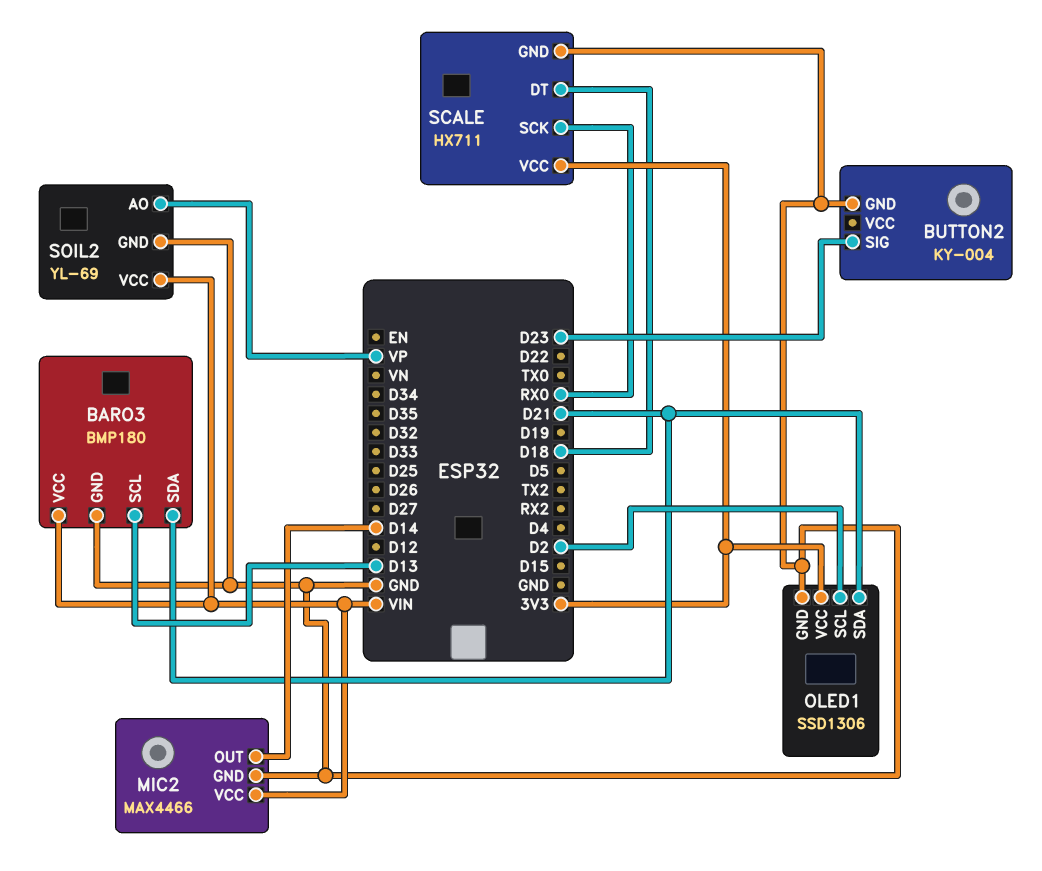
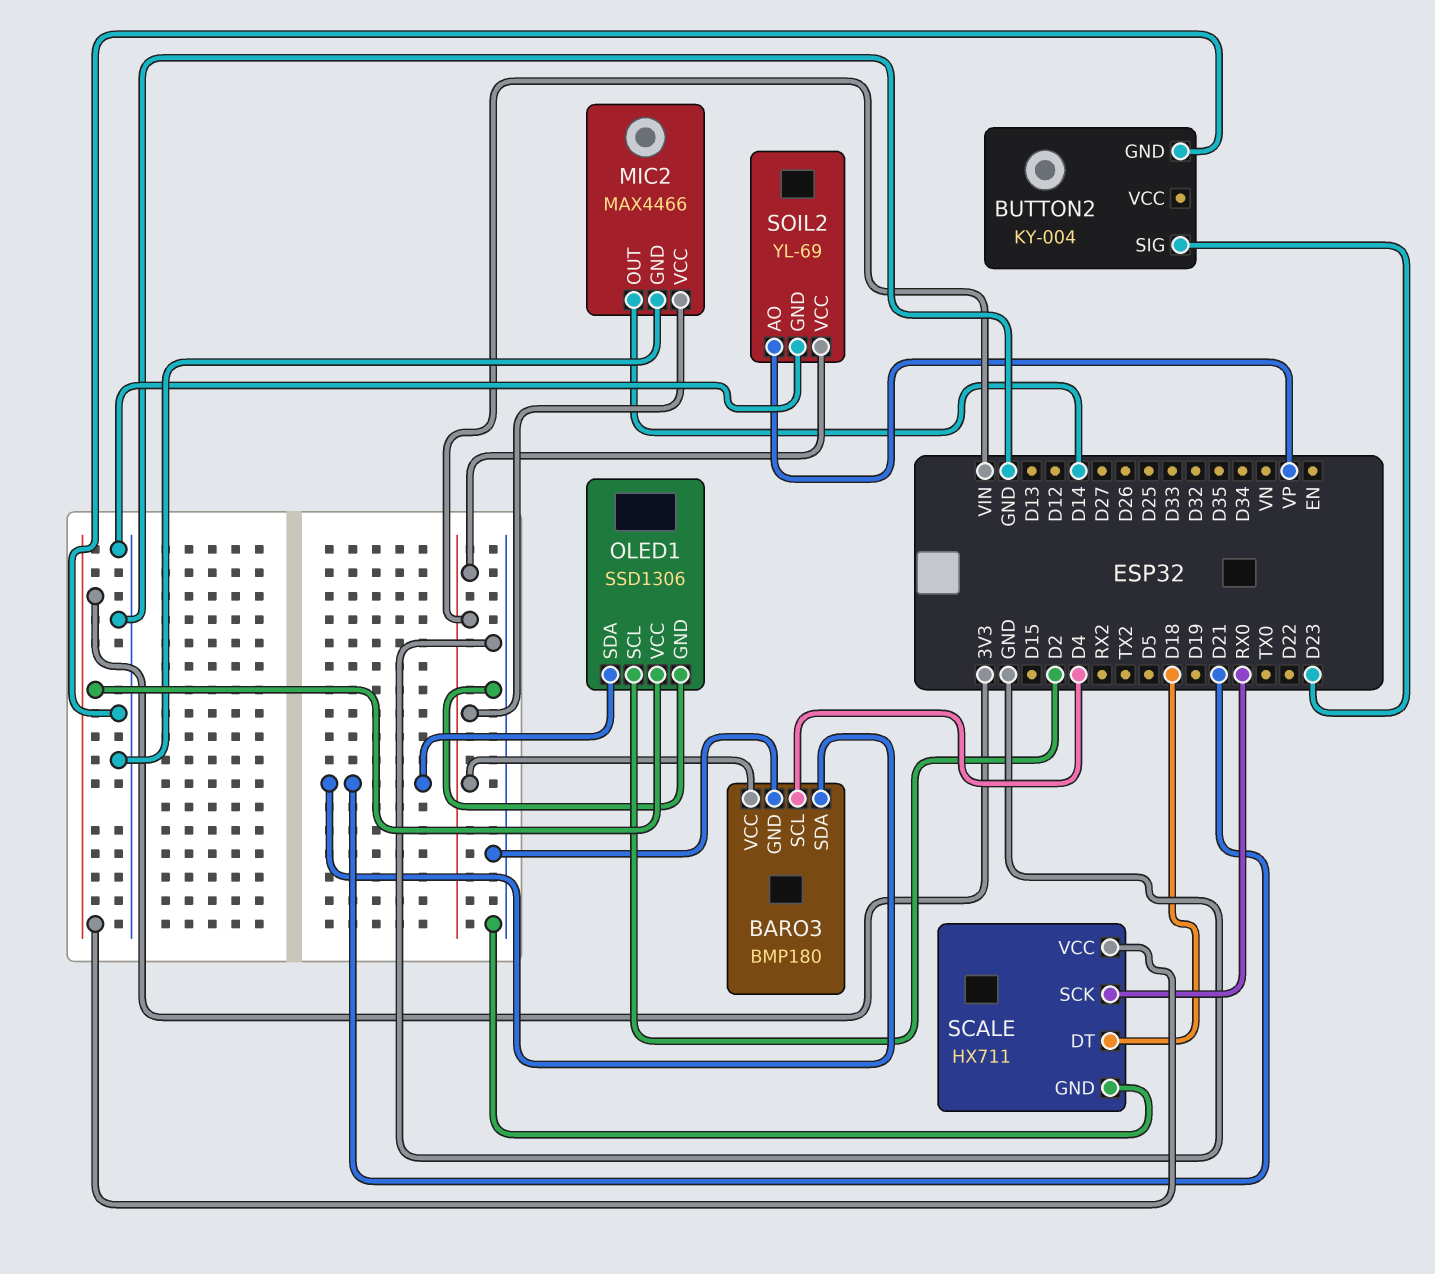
BARO3 pin SCL: D13 -> D4

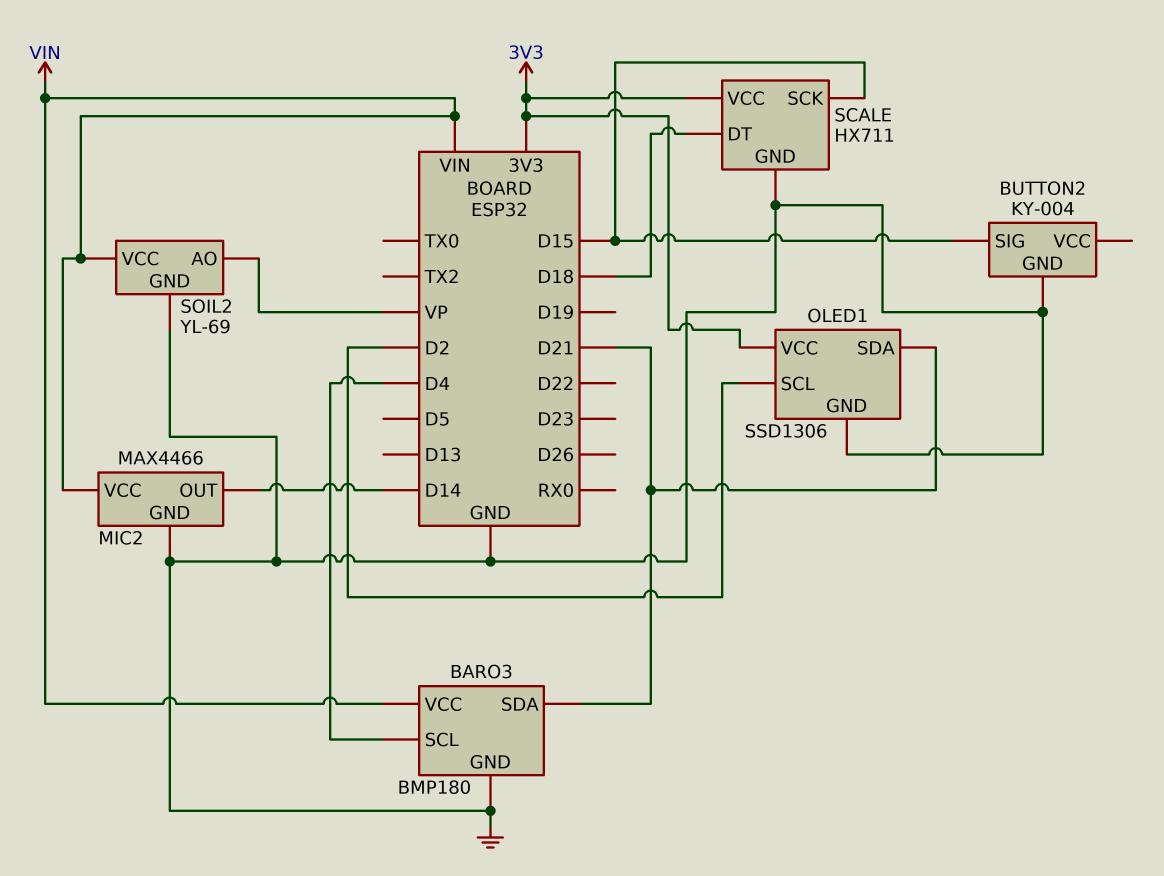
BUTTON2 pin SIG: D23 -> D15
SCALE pin SCK: RX0 -> D15

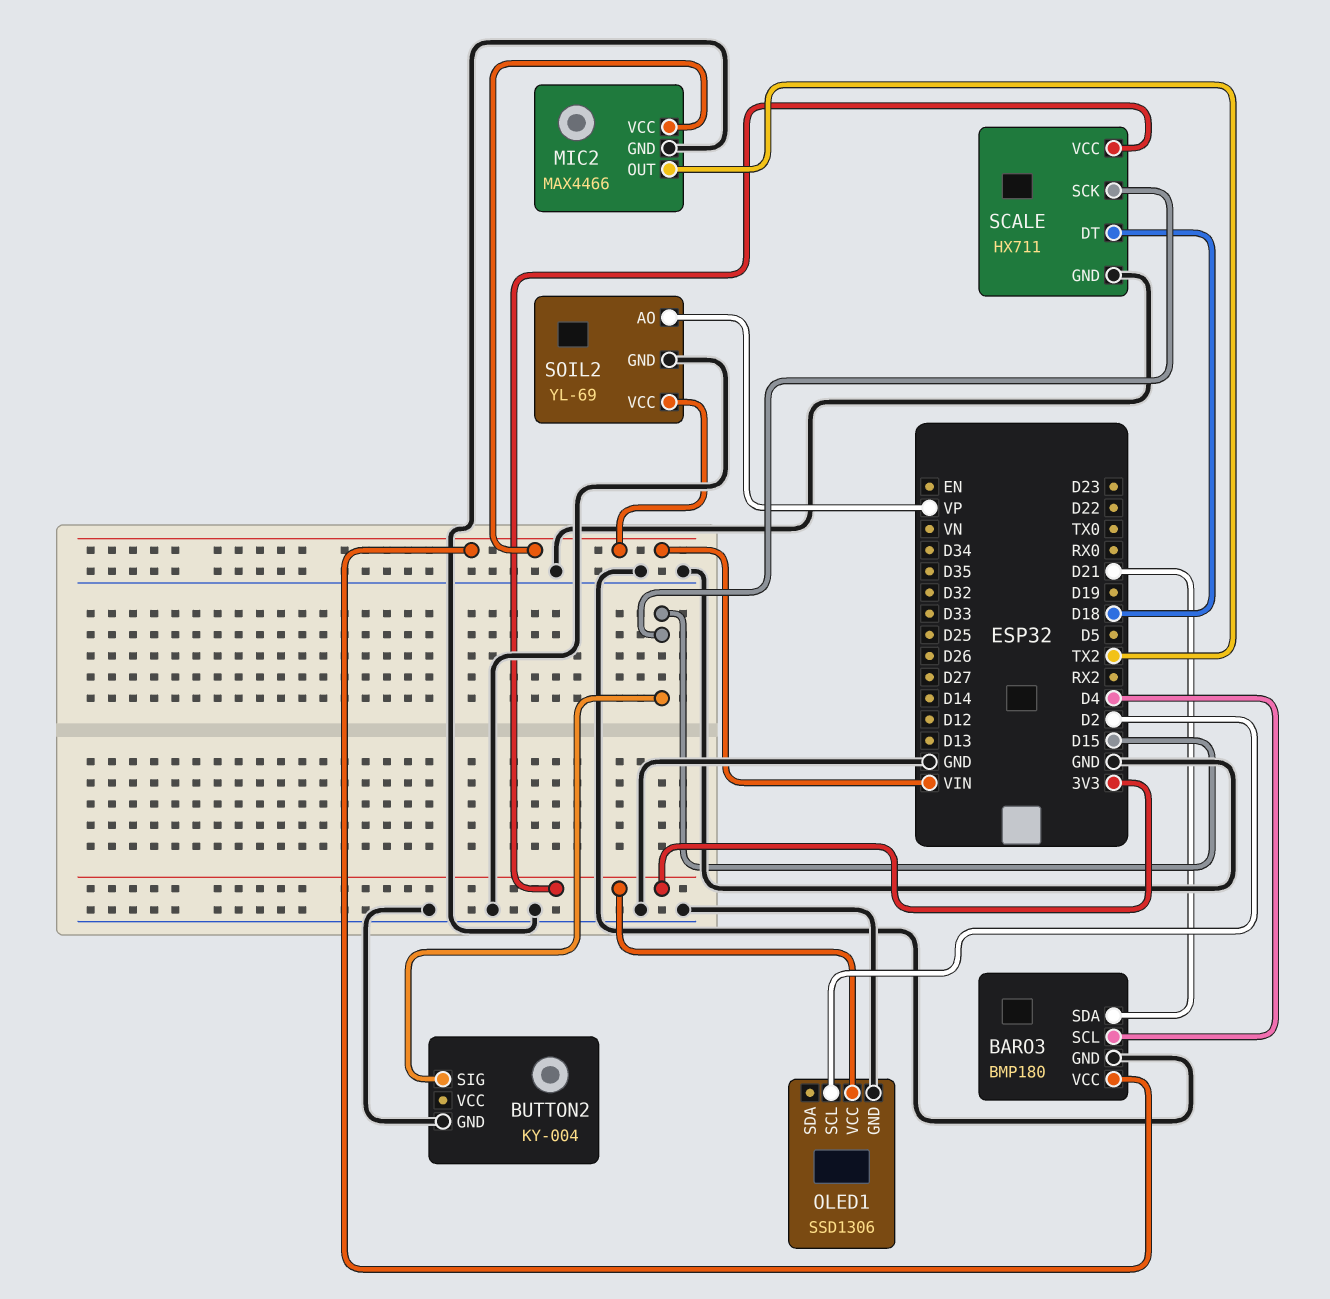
MIC2 pin OUT: D14 -> TX2
OLED1 pin SDA: D21 -> none

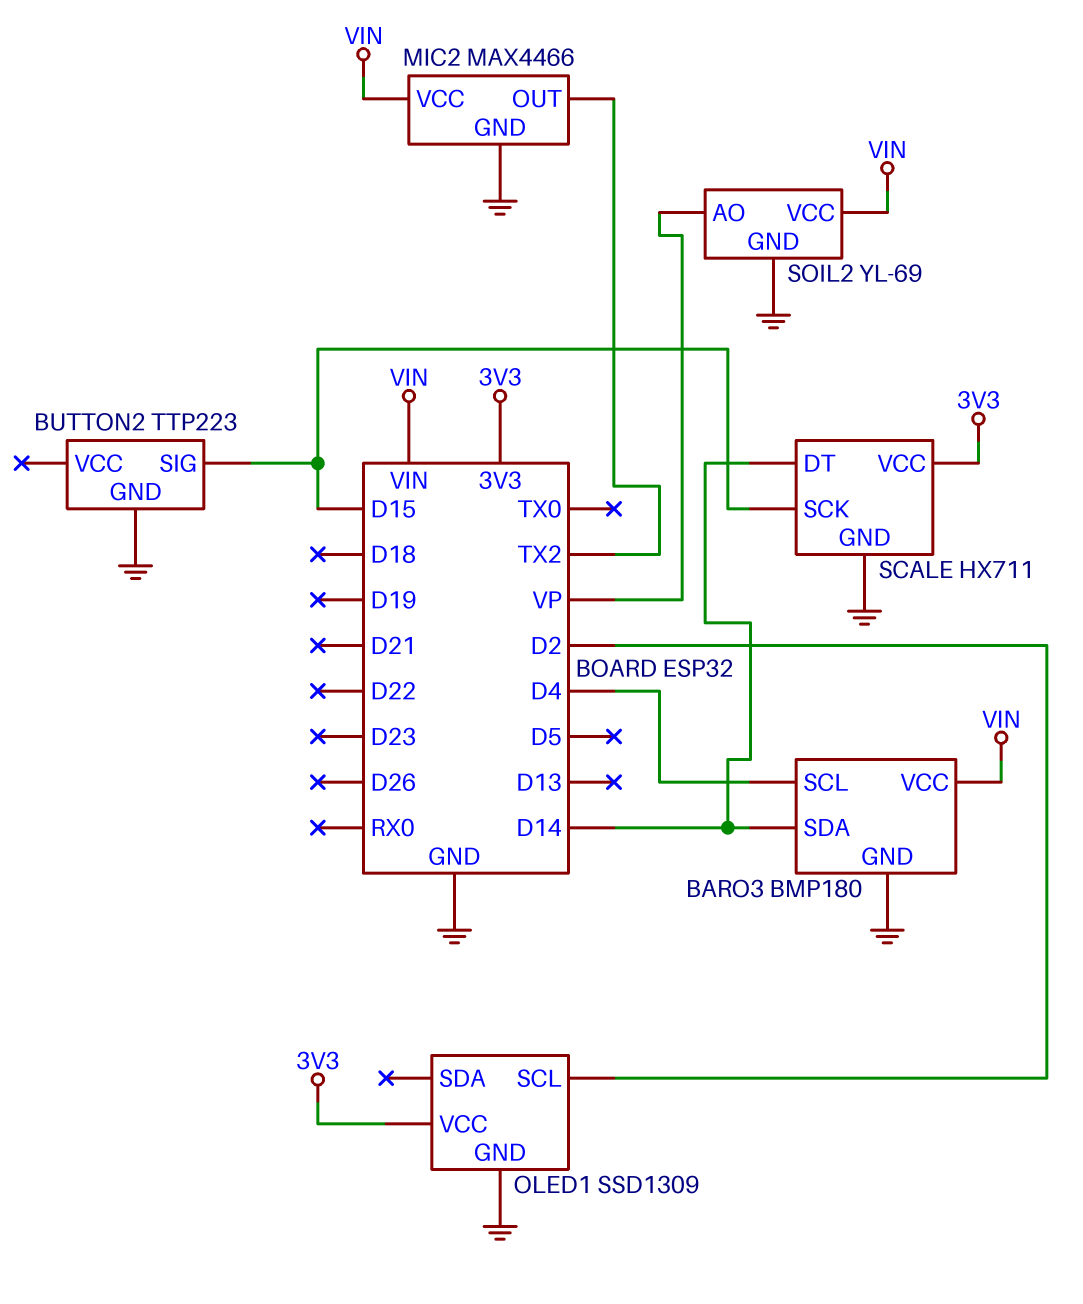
BARO3 pin SDA: D21 -> D14
BUTTON2: KY-004 -> TTP223
OLED1: SSD1306 -> SSD1309
SCALE pin DT: D18 -> D14

